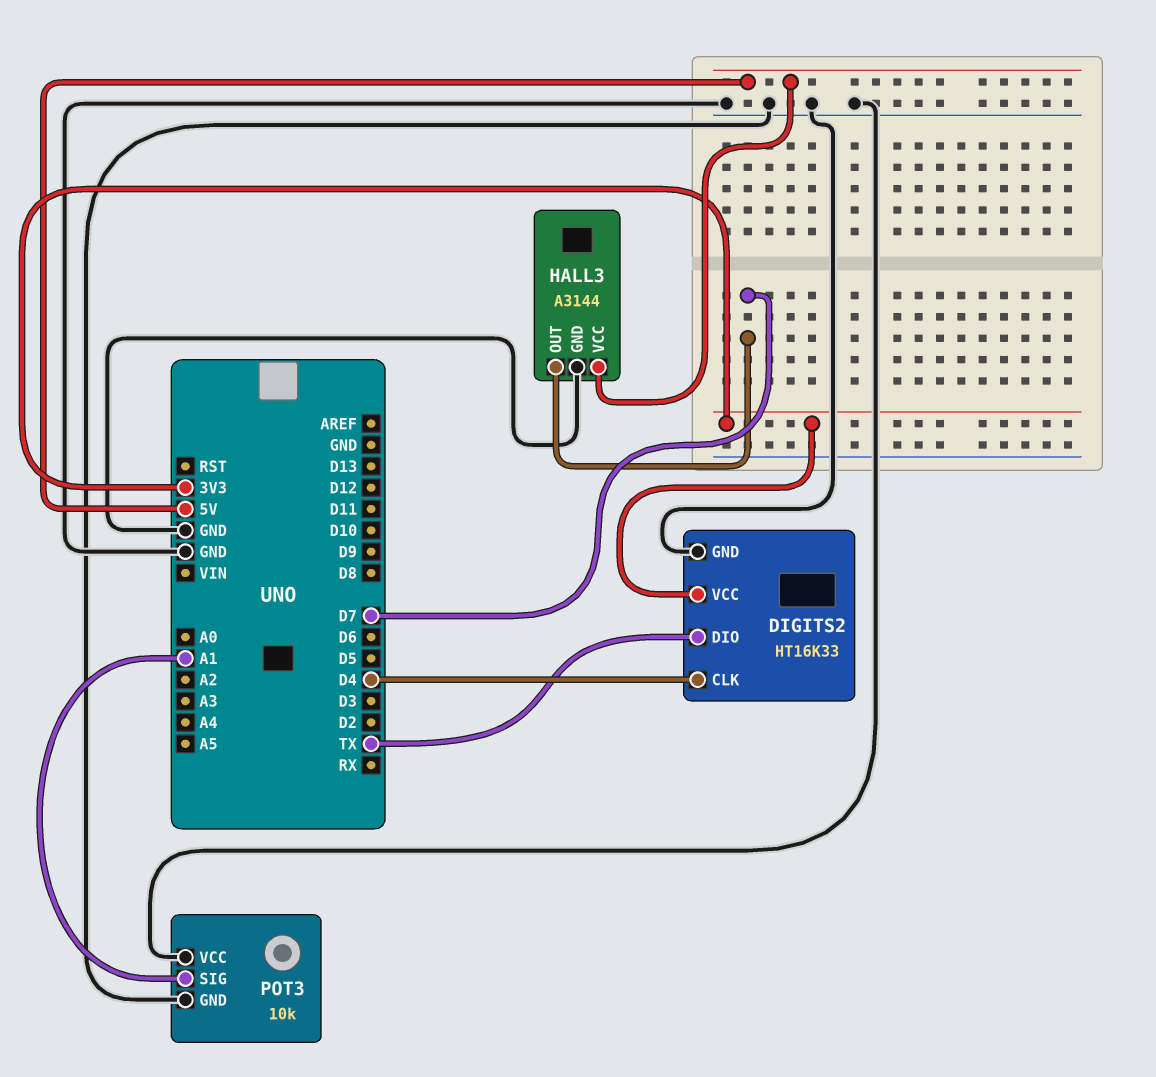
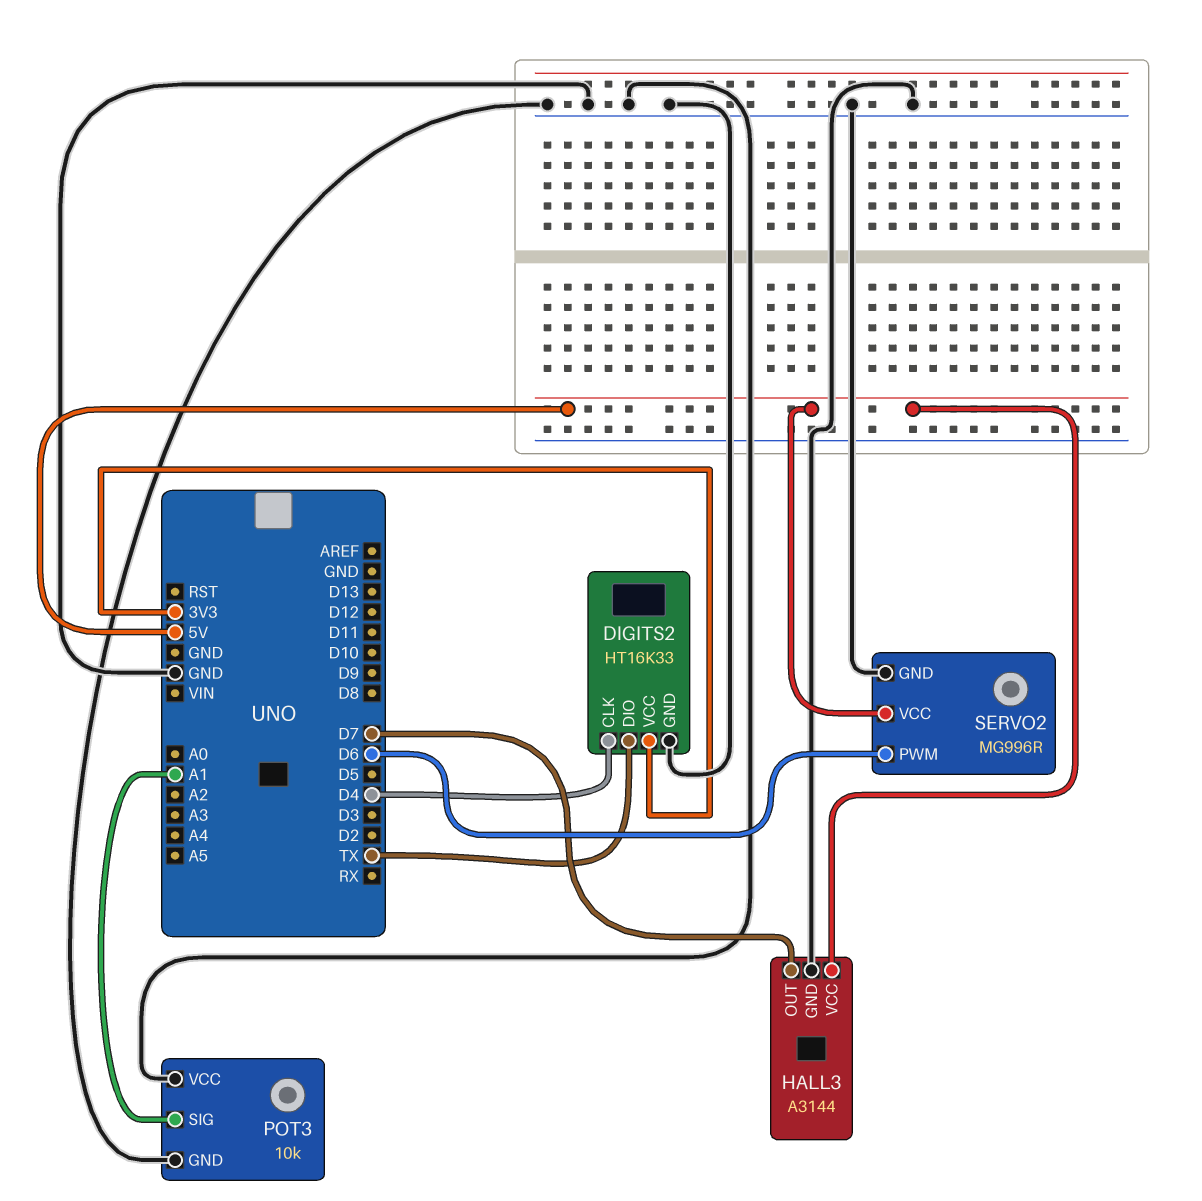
SERVO2: none -> MG996R
SERVO2 pin GND: none -> GND
SERVO2 pin PWM: none -> D6
SERVO2 pin VCC: none -> 5V

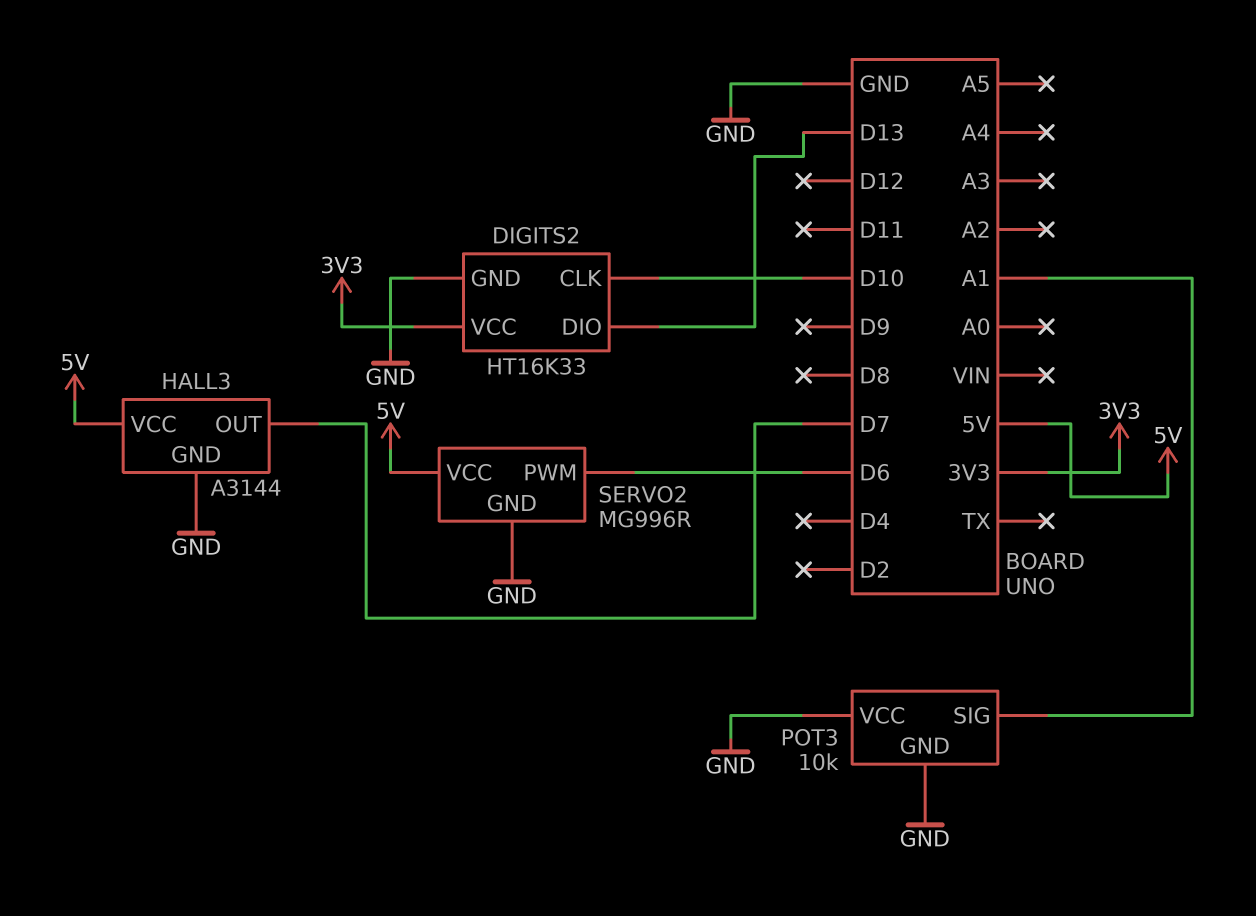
DIGITS2 pin CLK: D4 -> D10
DIGITS2 pin DIO: TX -> D13

